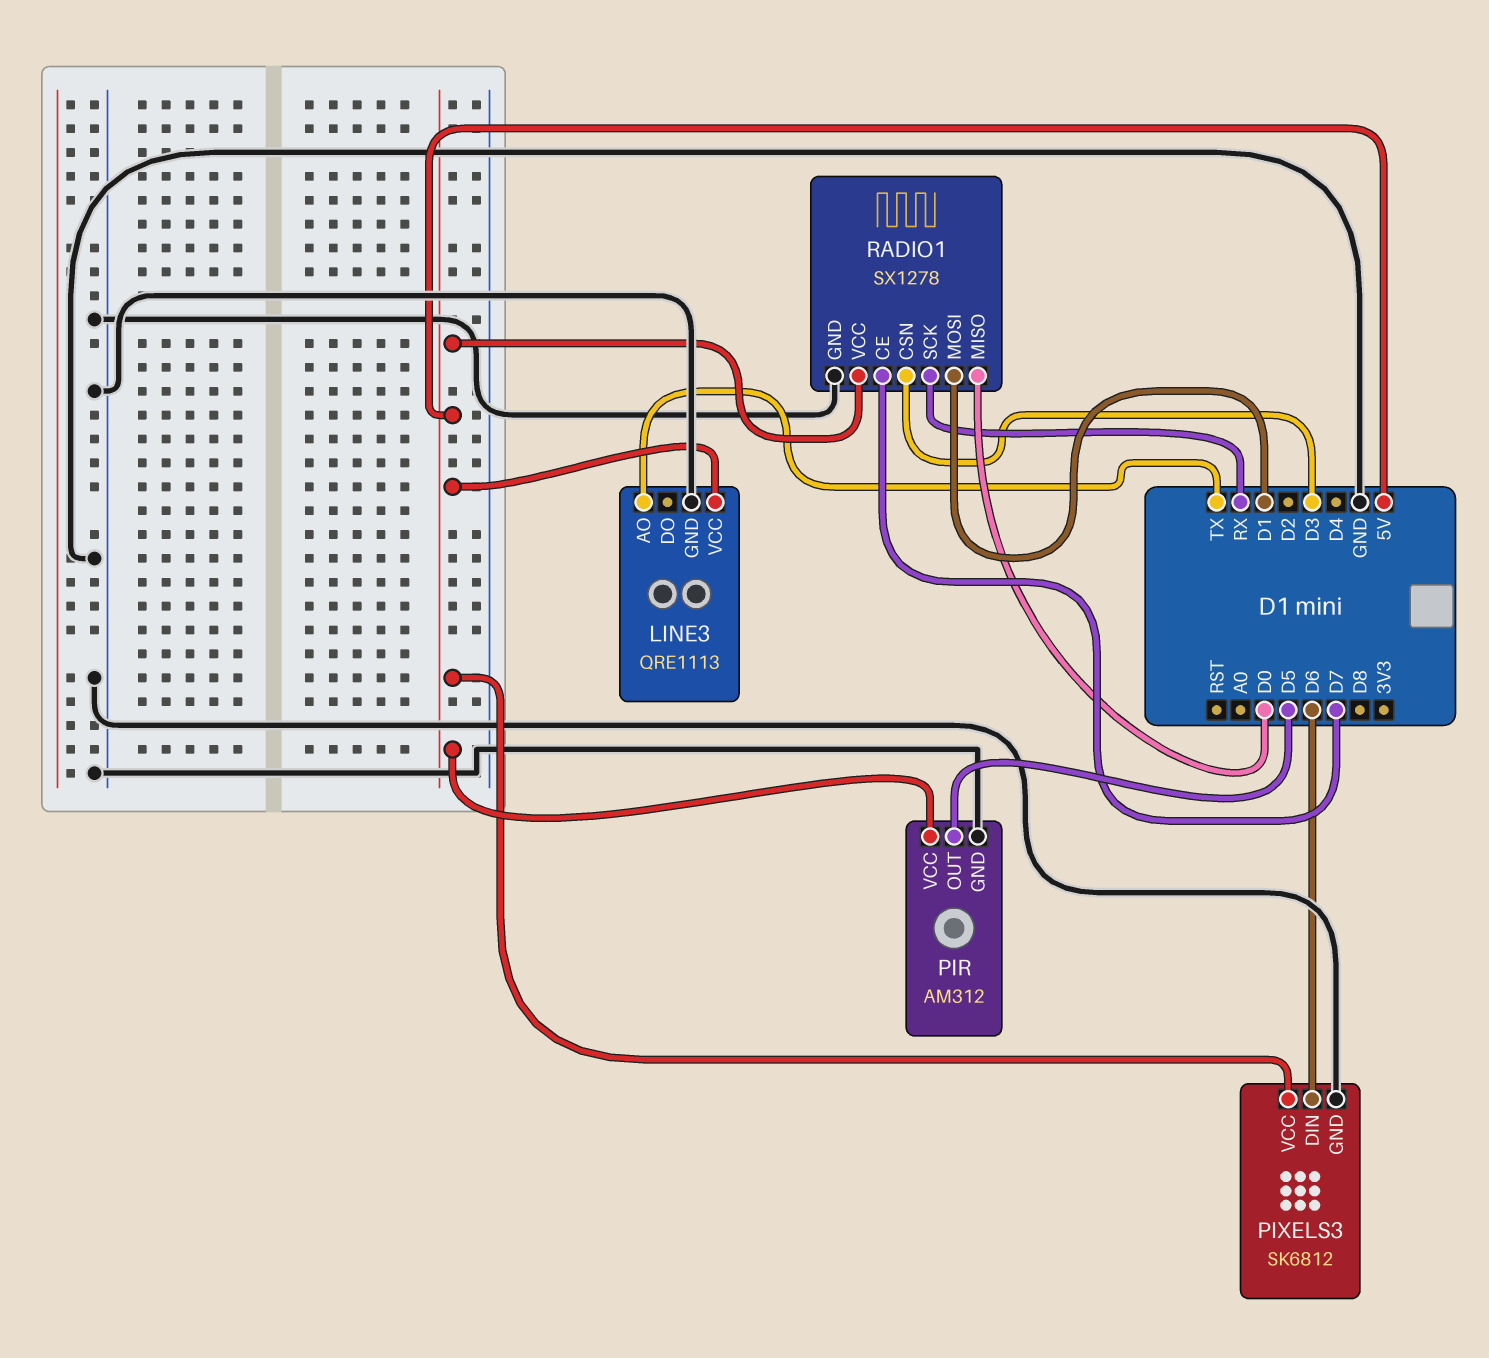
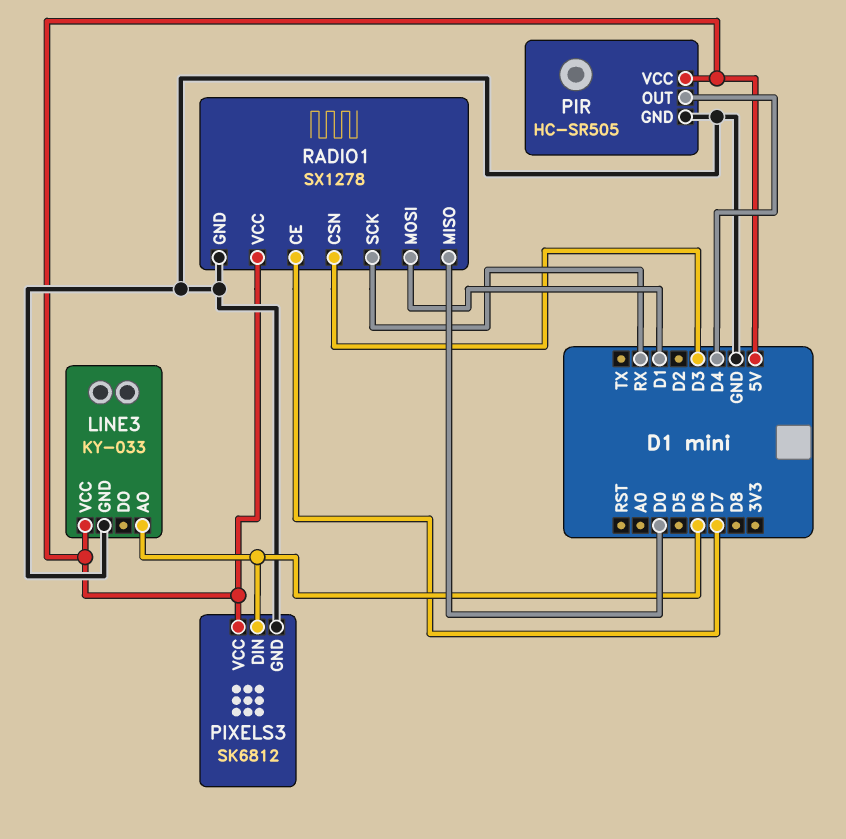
LINE3: QRE1113 -> KY-033
LINE3 pin AO: TX -> D6
PIR: AM312 -> HC-SR505
PIR pin OUT: D5 -> D4

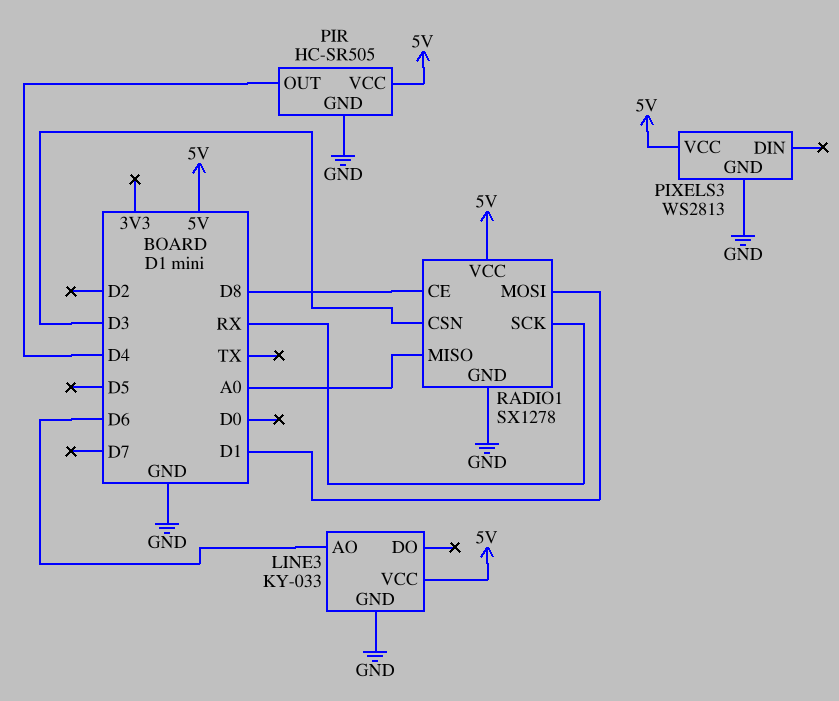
PIXELS3: SK6812 -> WS2813
PIXELS3 pin DIN: D6 -> none
RADIO1 pin CE: D7 -> D8
RADIO1 pin MISO: D0 -> A0

